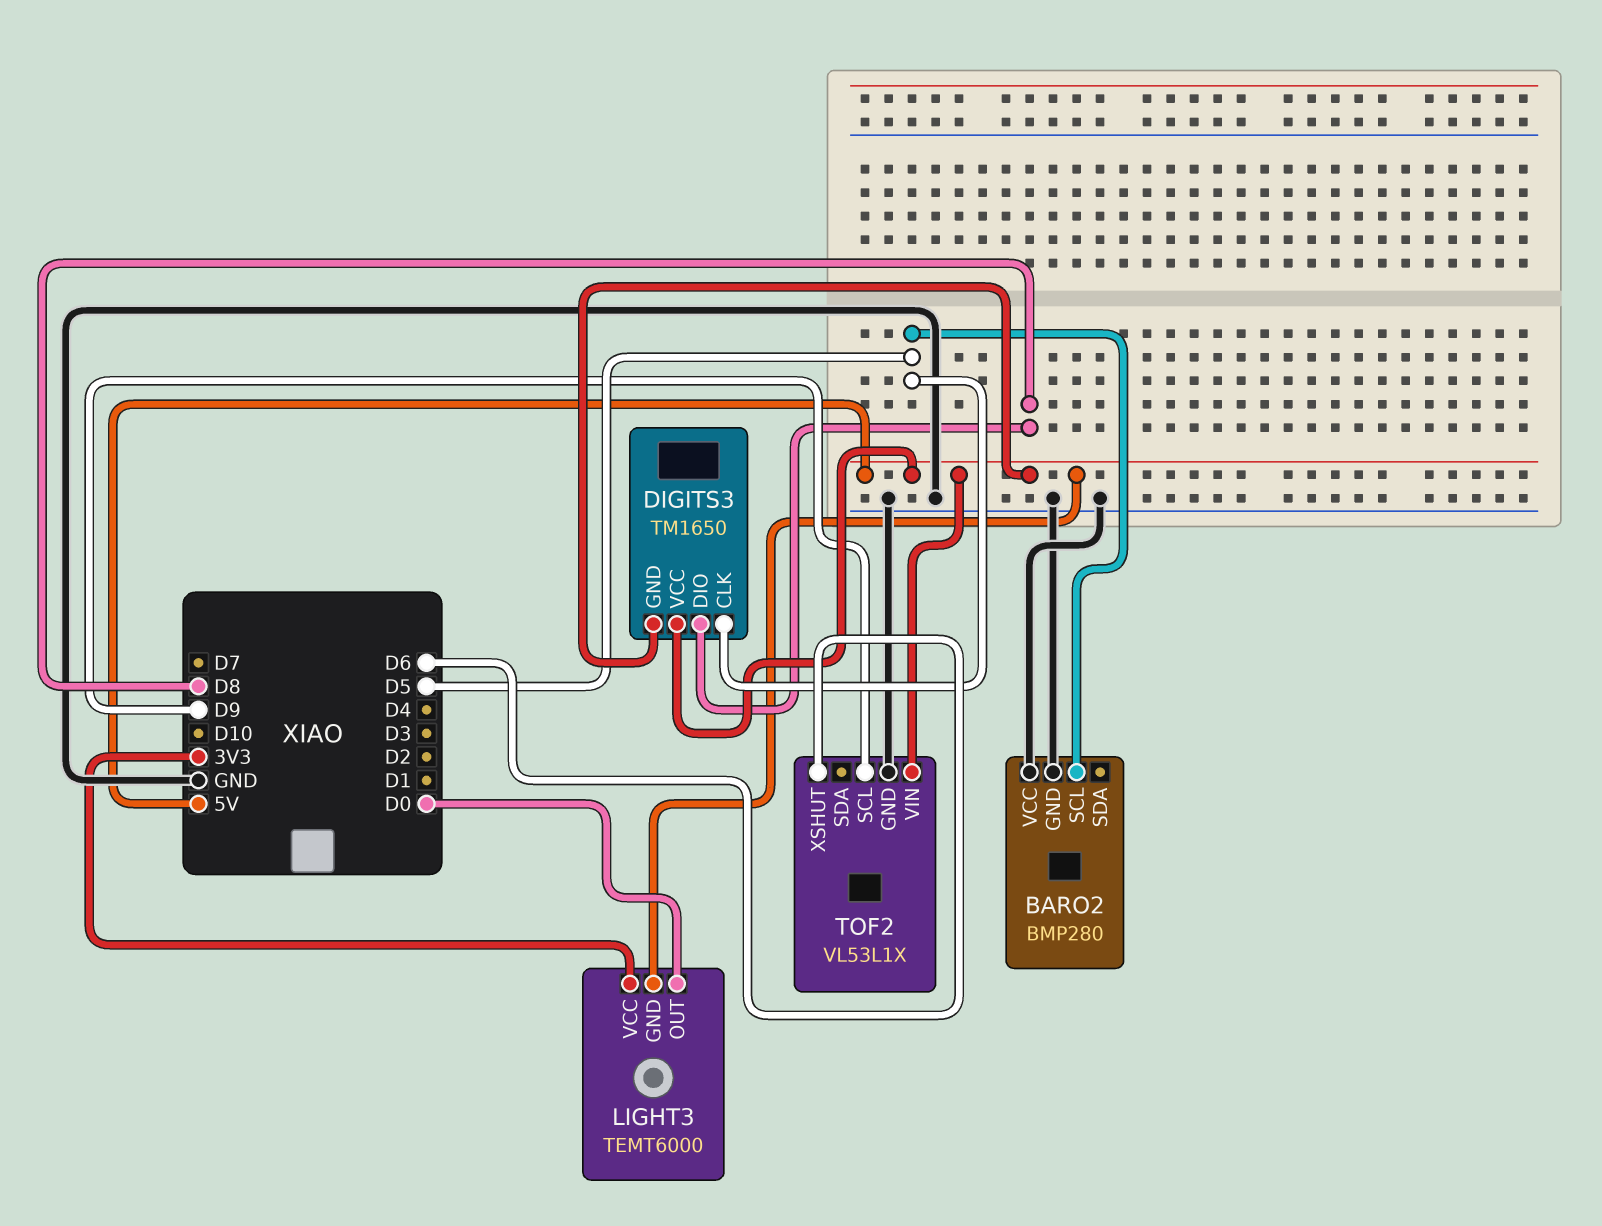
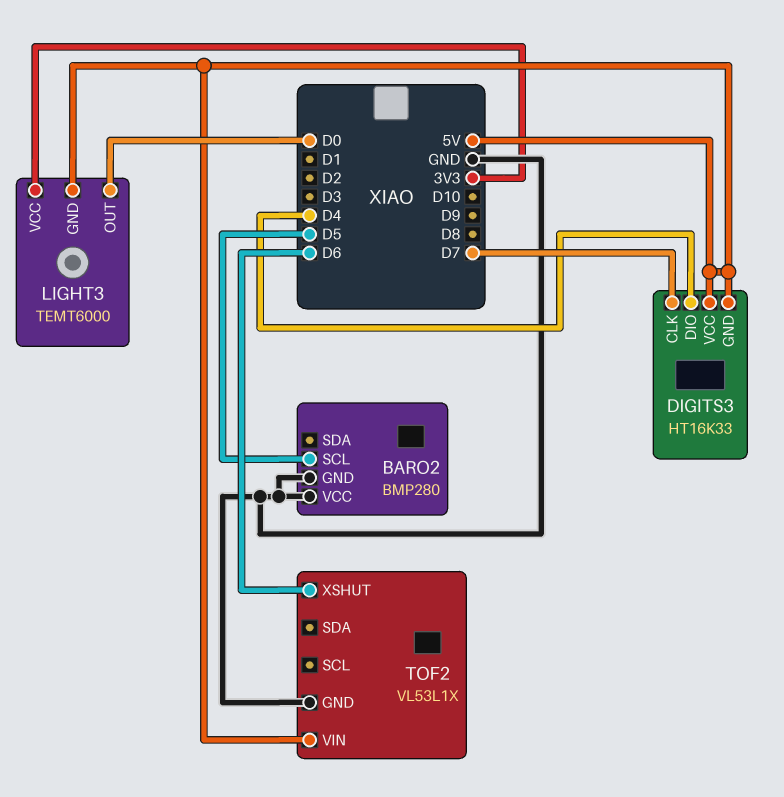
DIGITS3: TM1650 -> HT16K33
DIGITS3 pin CLK: D5 -> D7
DIGITS3 pin DIO: D8 -> D4
TOF2 pin SCL: D9 -> none

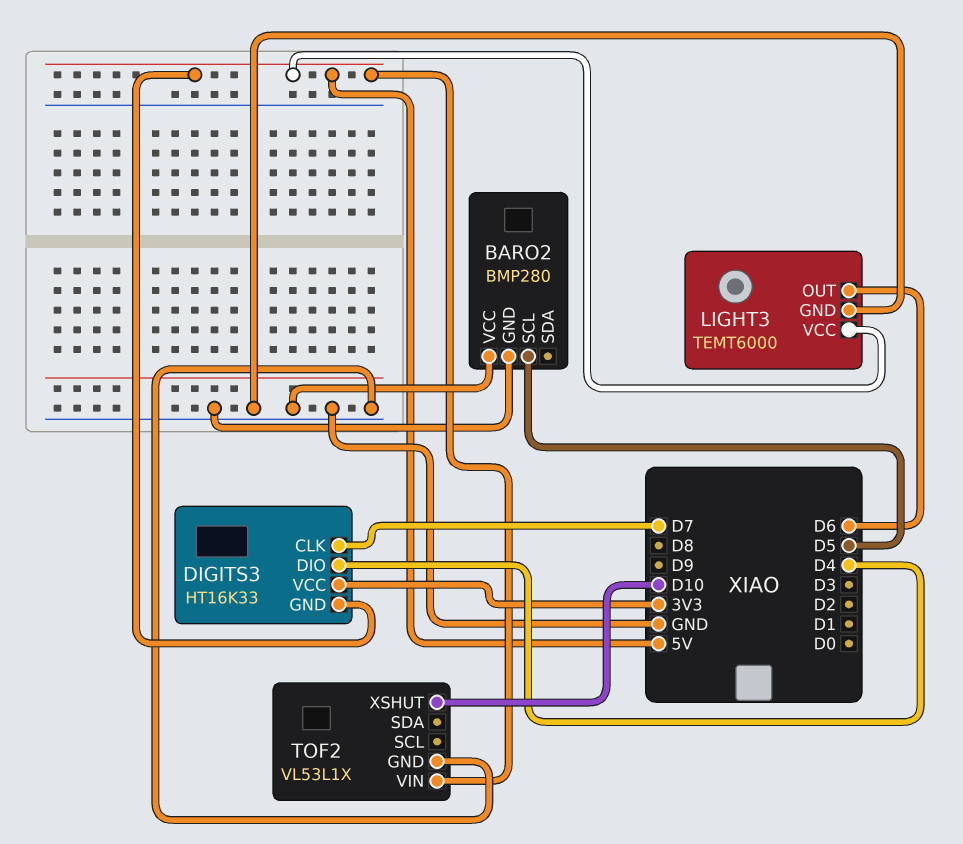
DIGITS3 pin VCC: 5V -> 3V3
LIGHT3 pin GND: 5V -> GND
LIGHT3 pin OUT: D0 -> D6
LIGHT3 pin VCC: 3V3 -> 5V
TOF2 pin XSHUT: D6 -> D10

